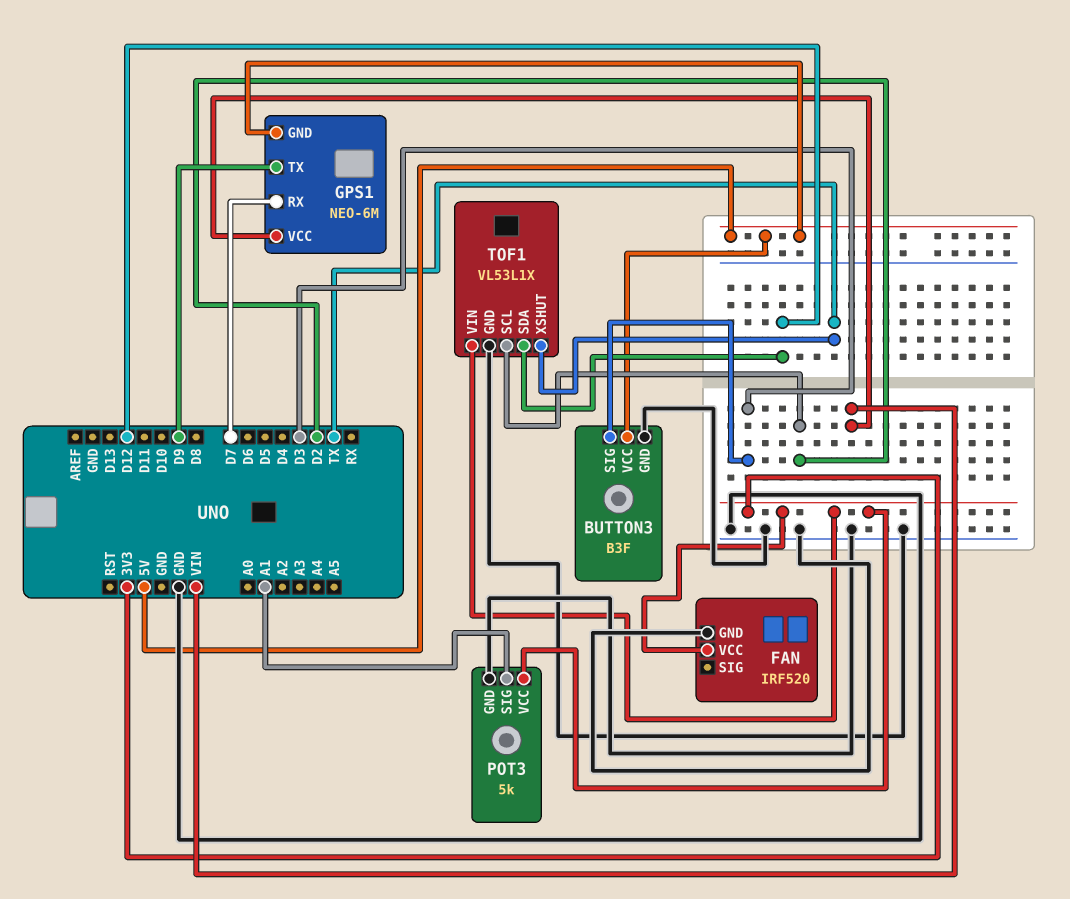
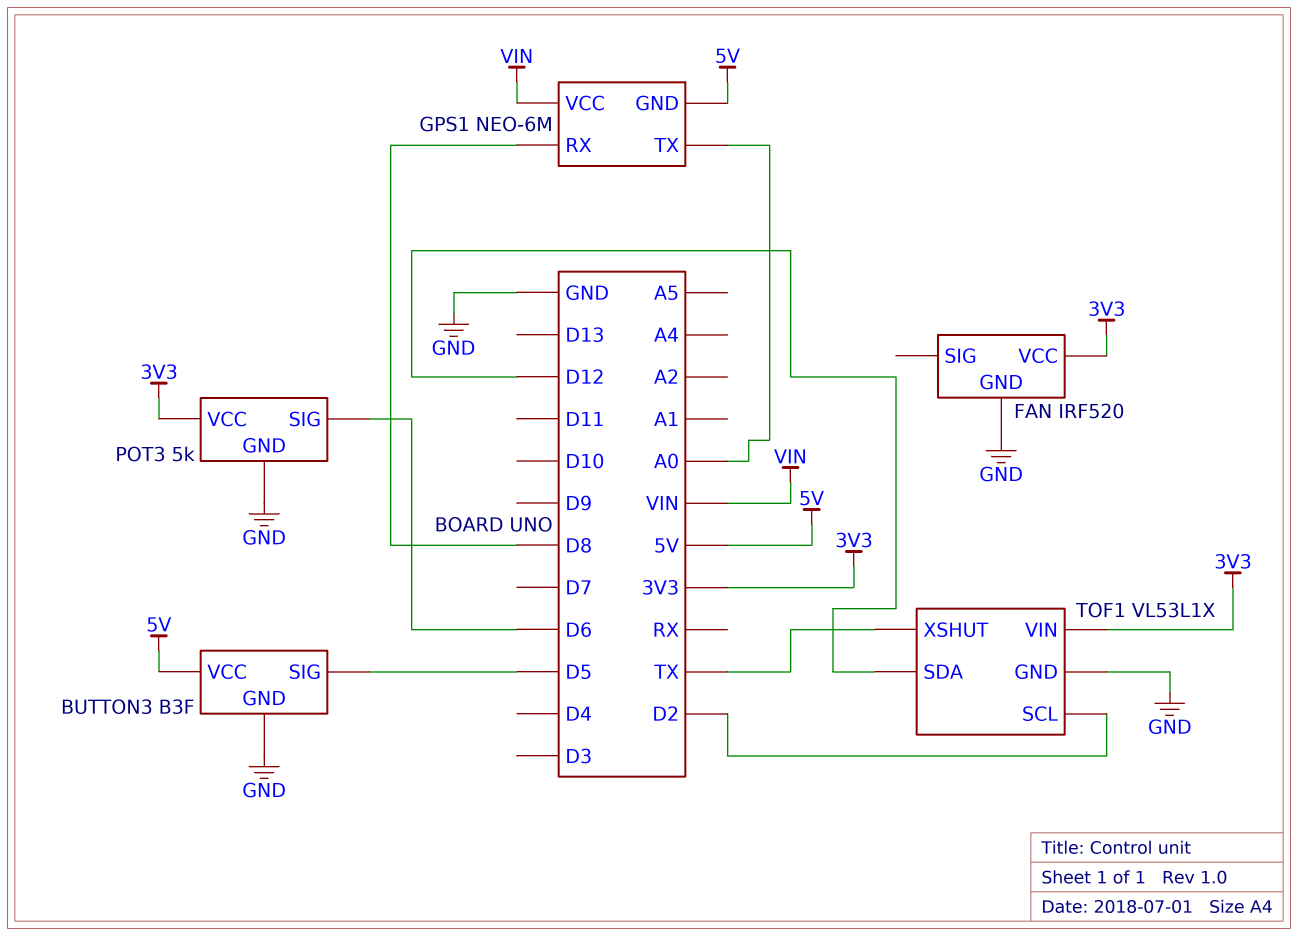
BUTTON3 pin SIG: D3 -> D5
GPS1 pin RX: D7 -> D8
GPS1 pin TX: D9 -> A0
POT3 pin SIG: A1 -> D6

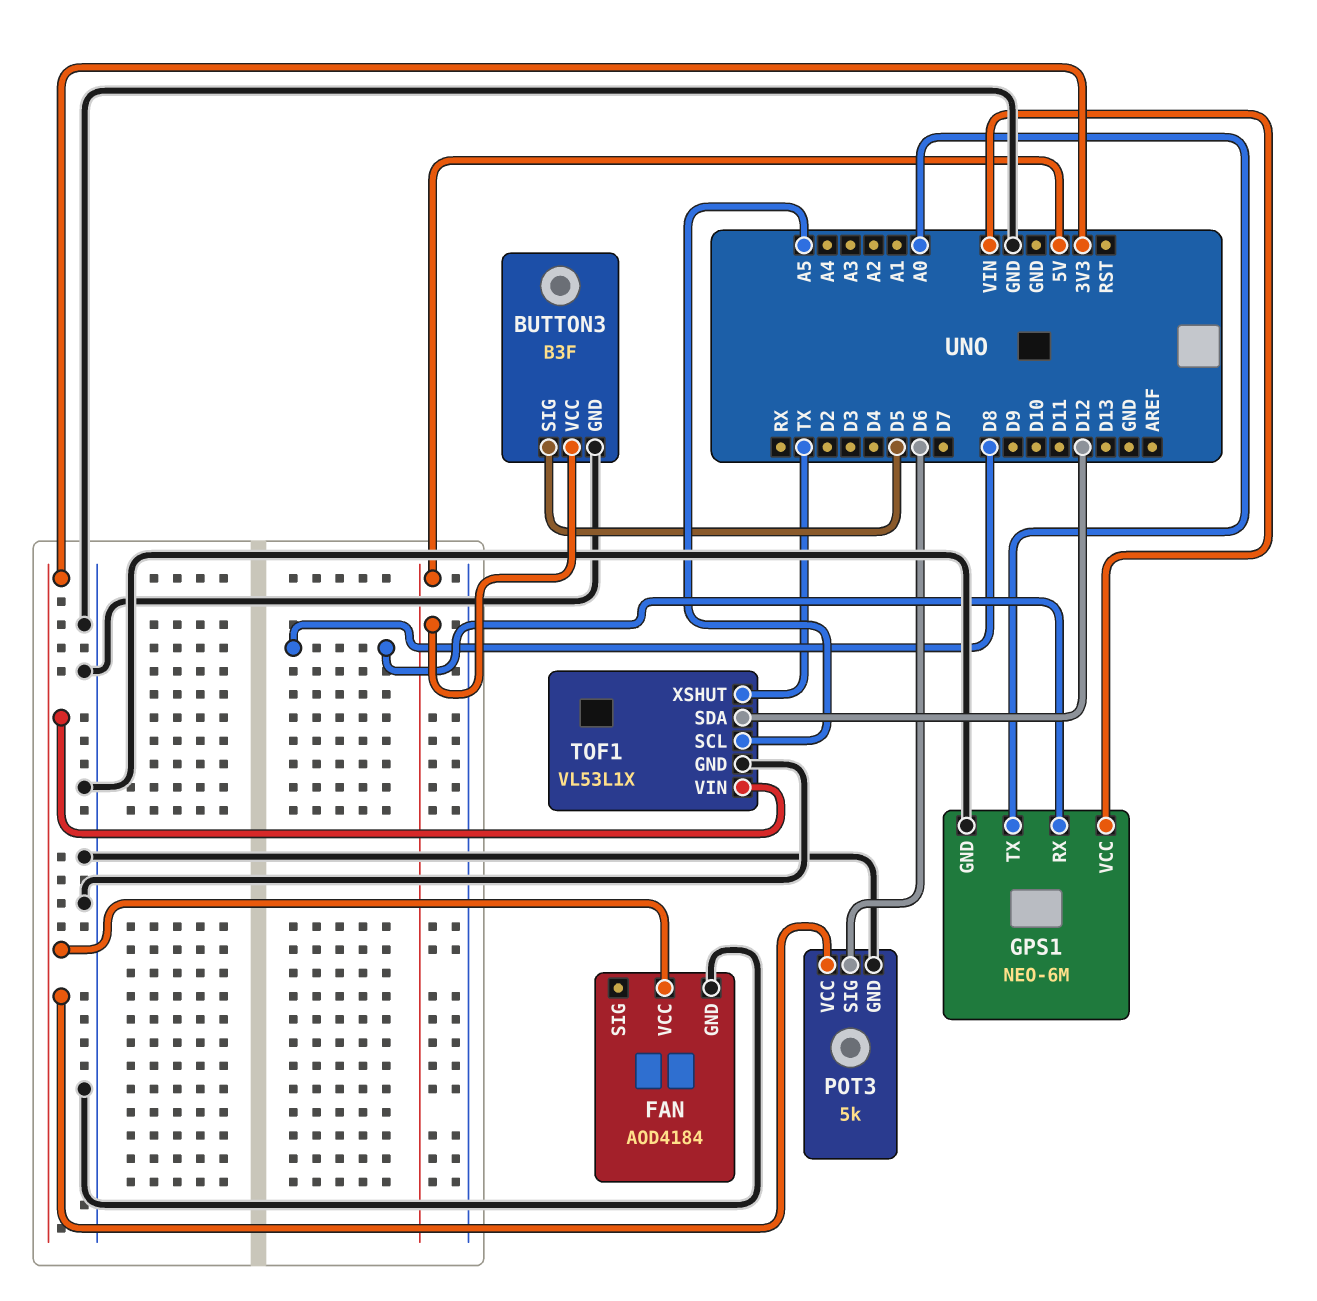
FAN: IRF520 -> AOD4184
GPS1 pin GND: 5V -> GND
TOF1 pin SCL: D2 -> A5

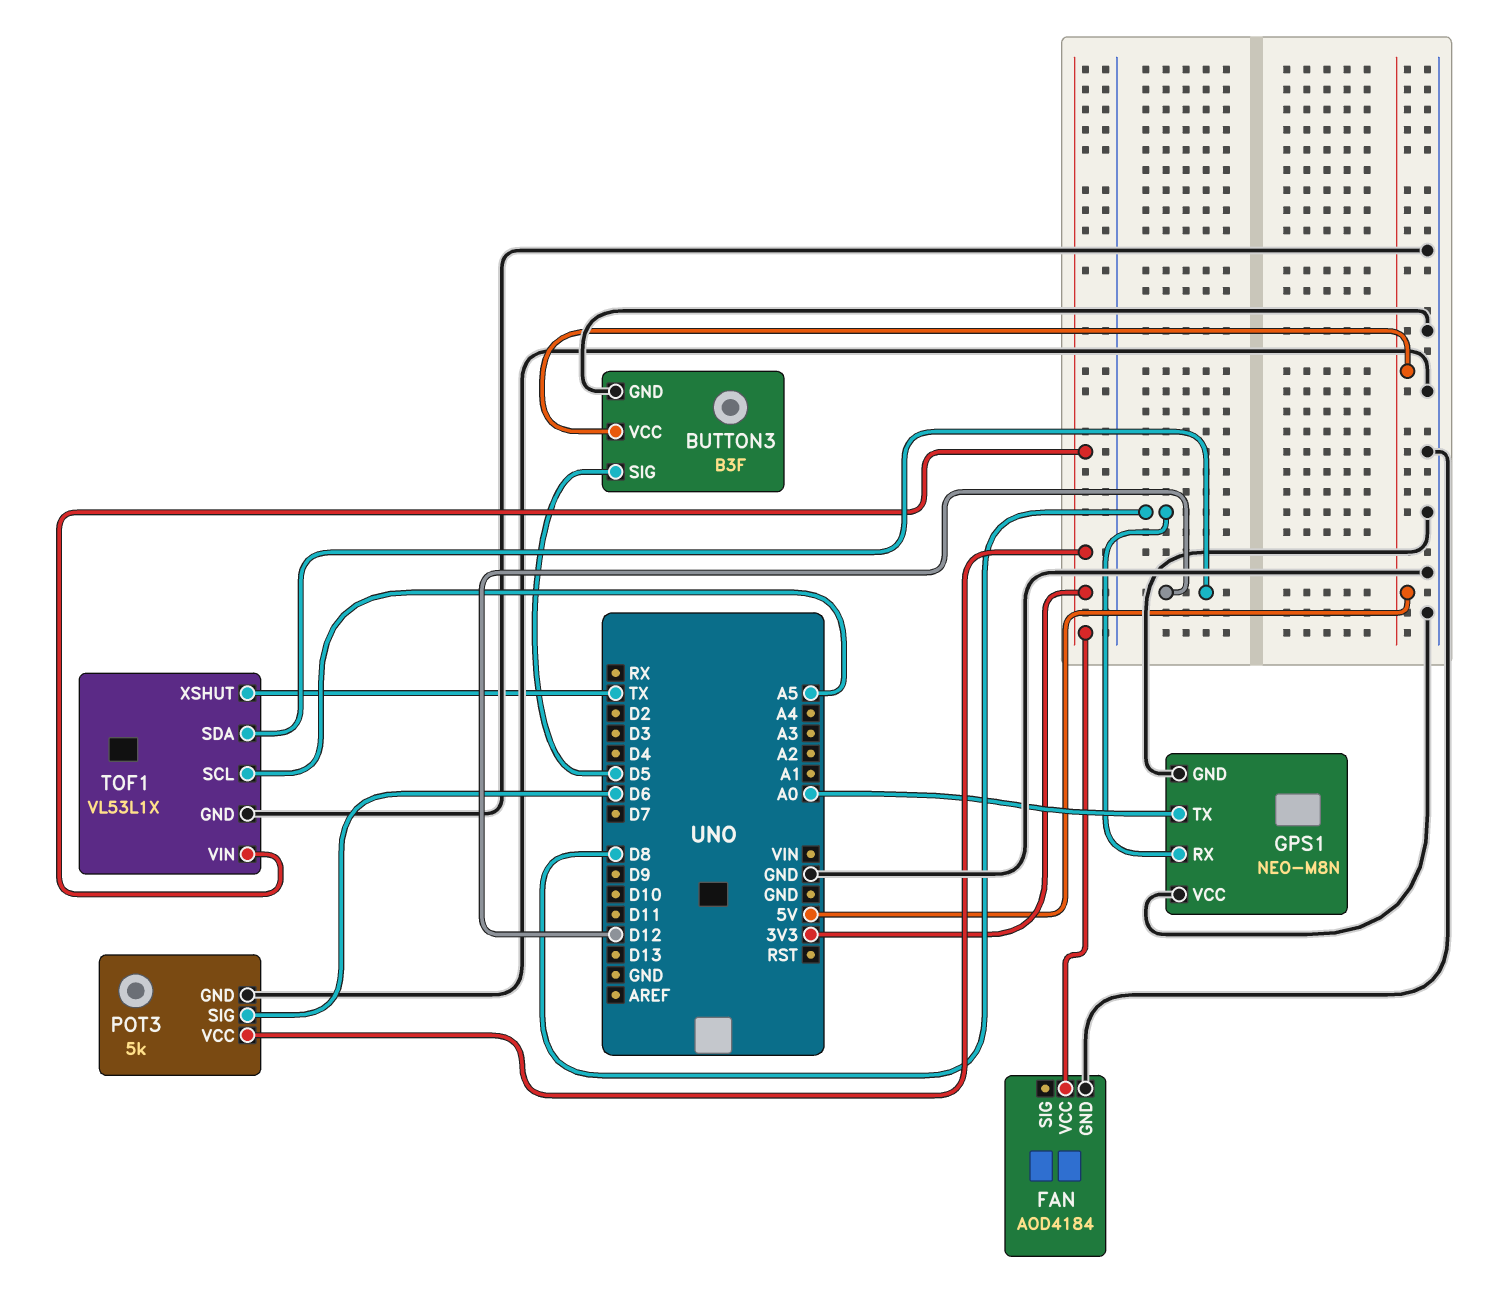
GPS1: NEO-6M -> NEO-M8N
GPS1 pin VCC: VIN -> GND

